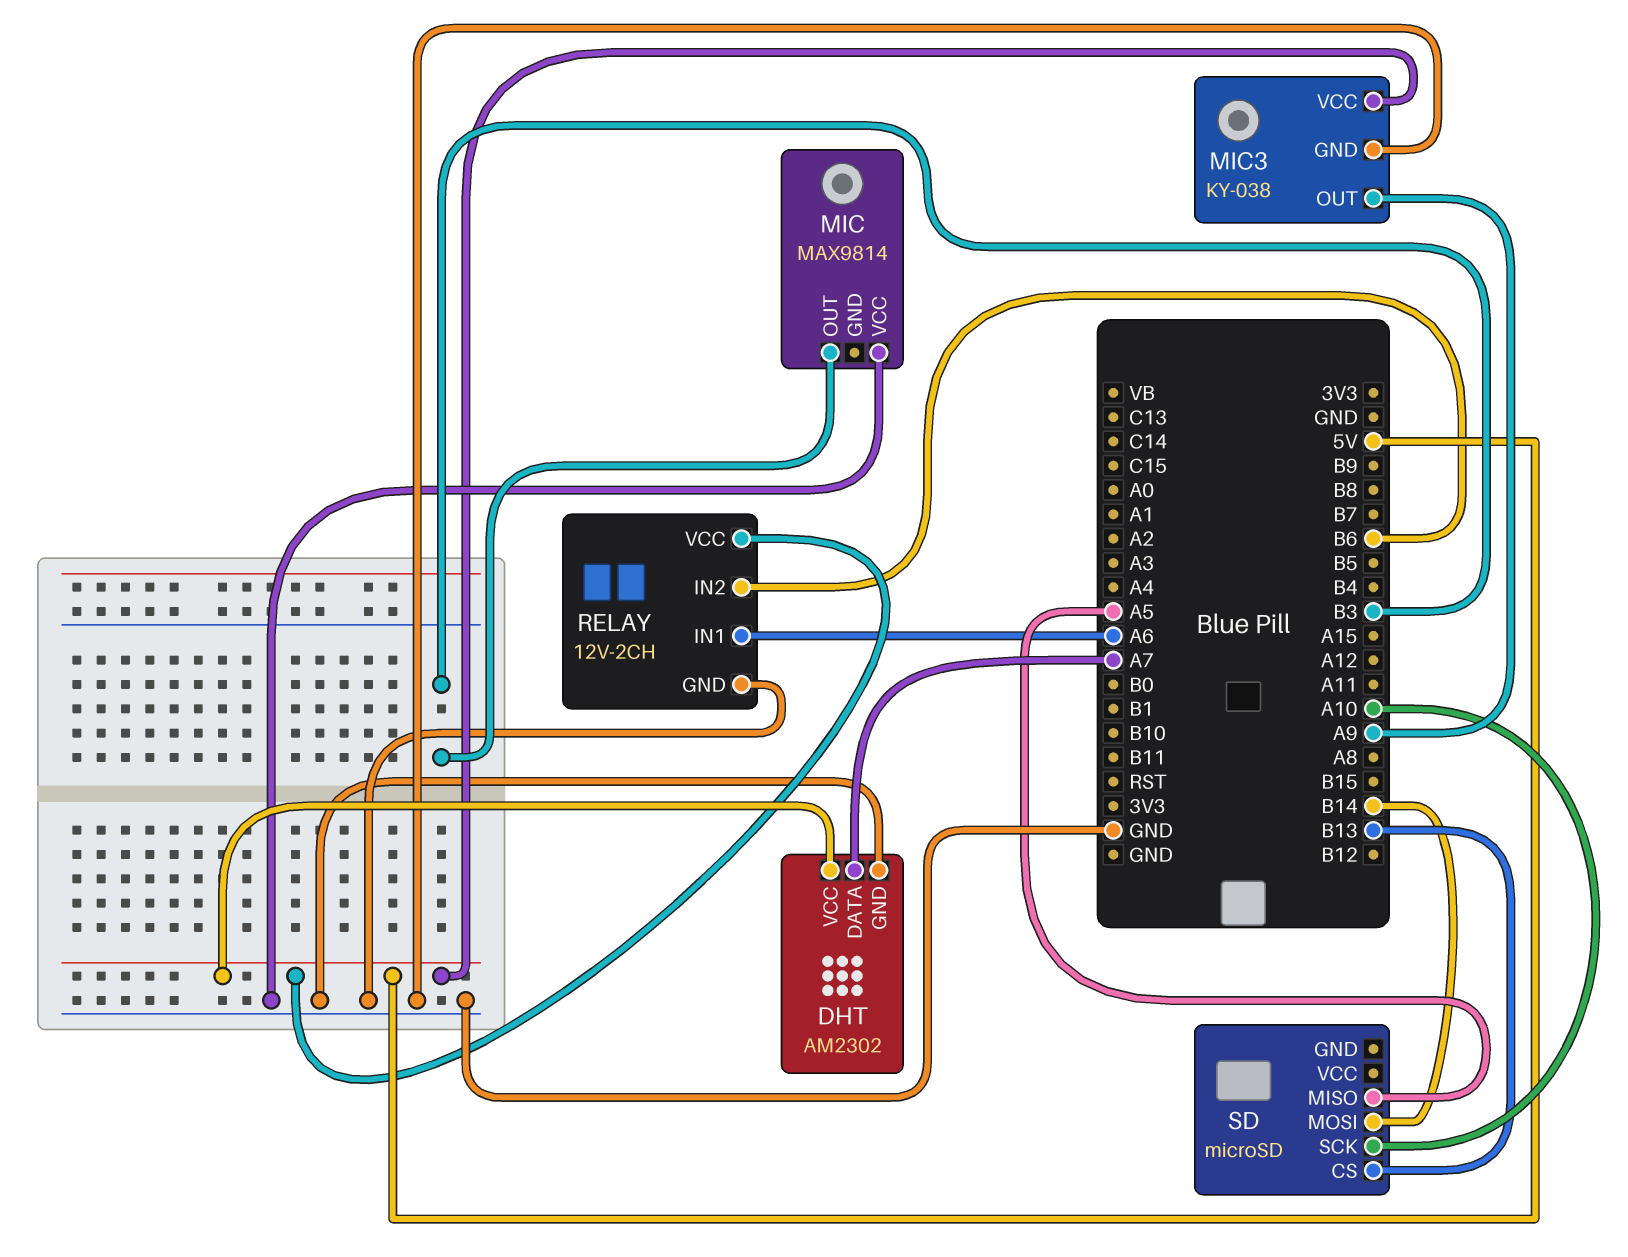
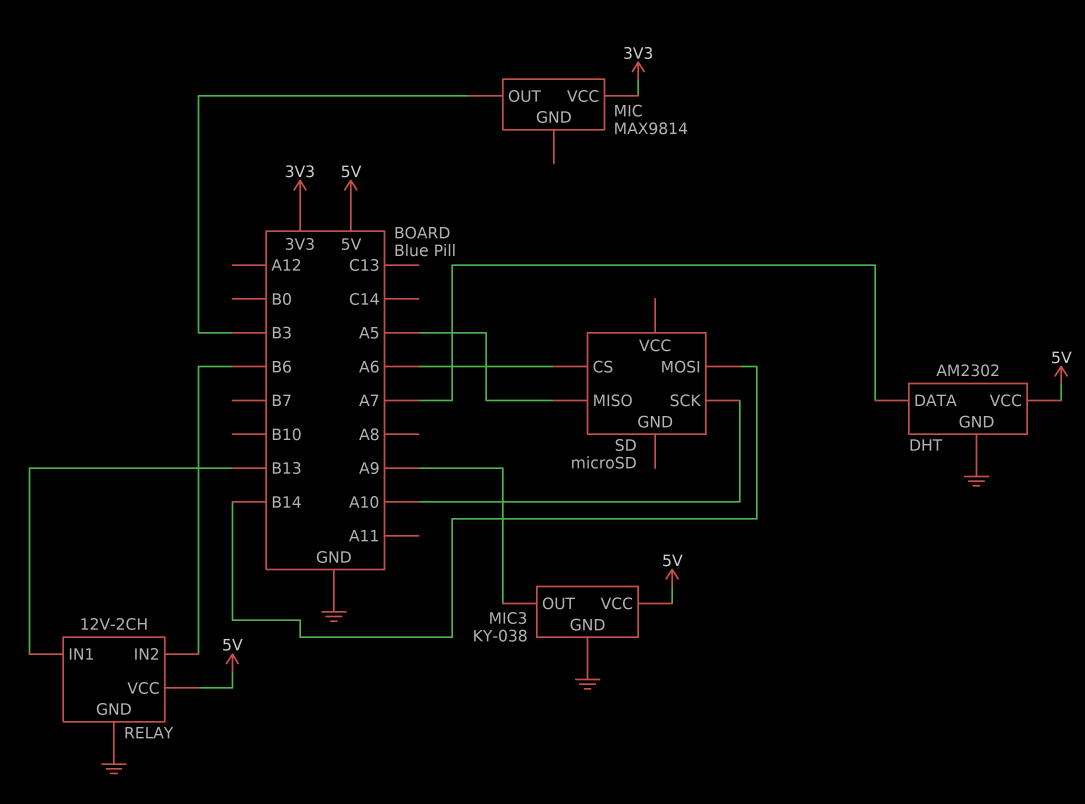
MIC pin VCC: GND -> 3V3
RELAY pin IN1: A6 -> B13
SD pin CS: B13 -> A6

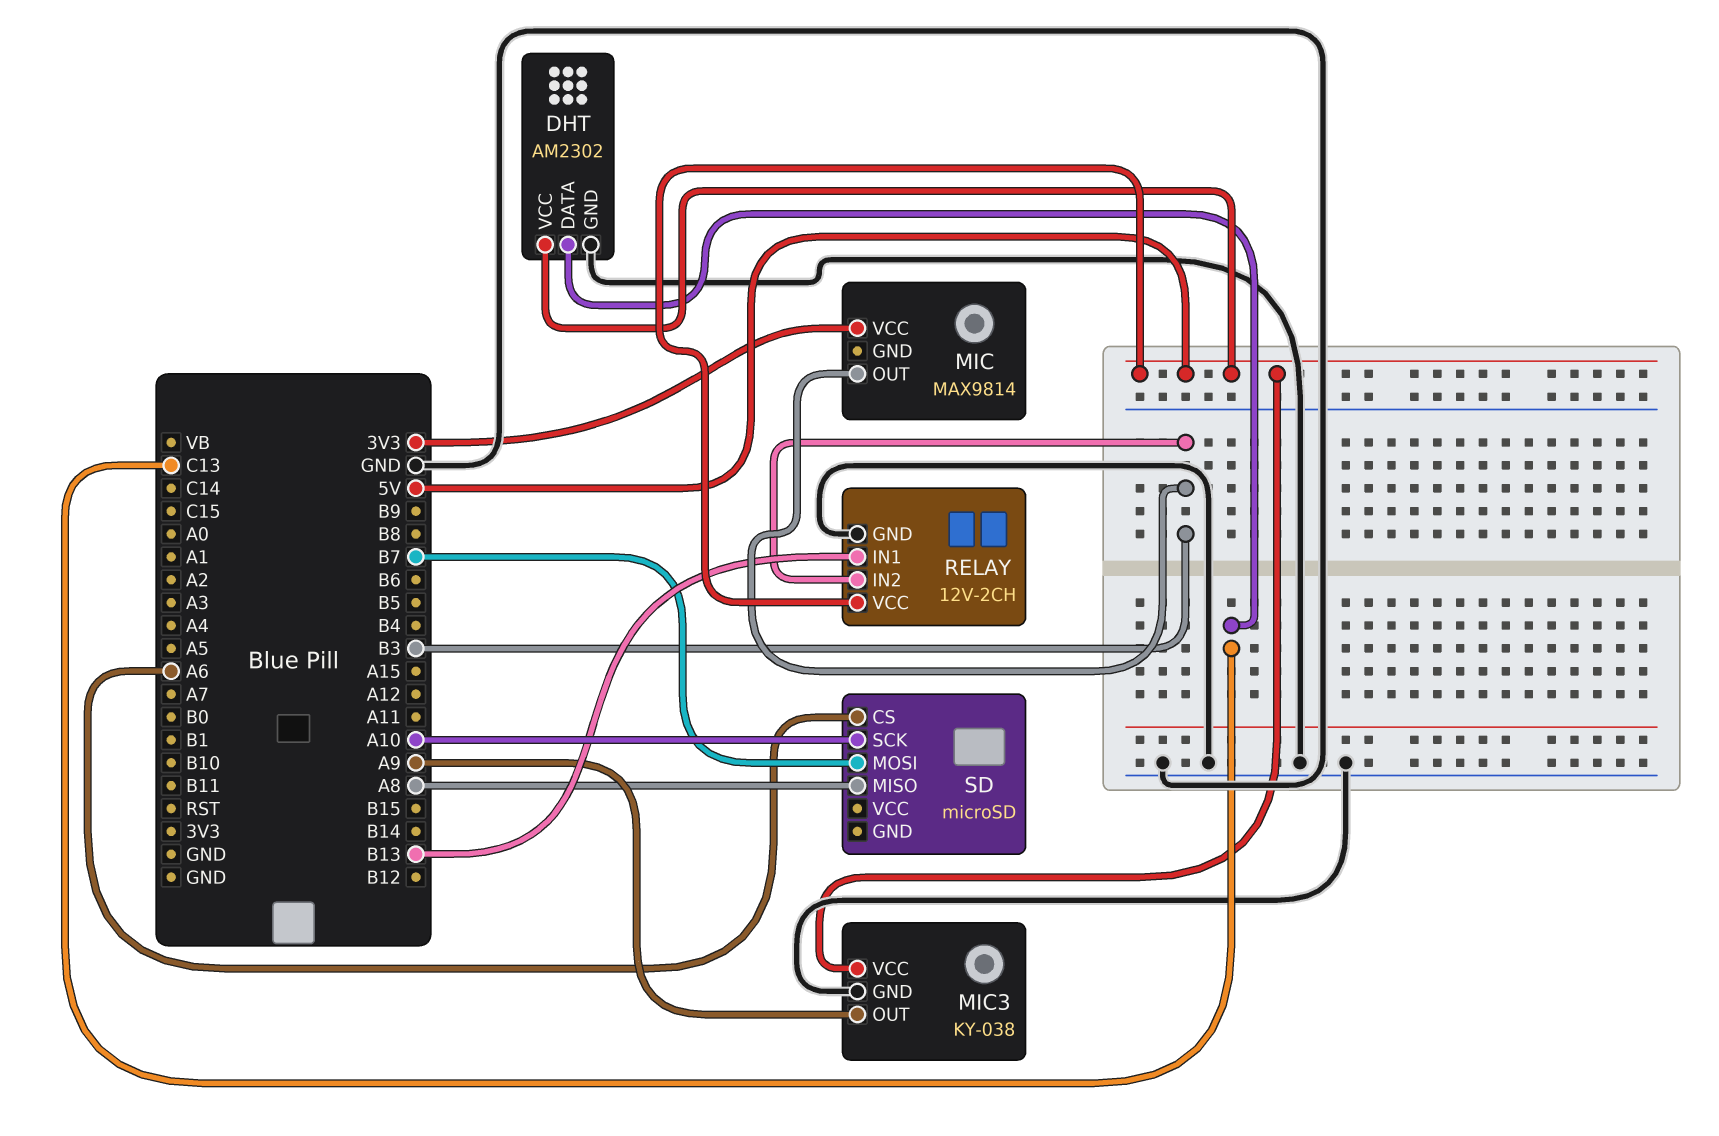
DHT pin DATA: A7 -> C13
RELAY pin IN2: B6 -> B3
SD pin MISO: A5 -> A8
SD pin MOSI: B14 -> B7

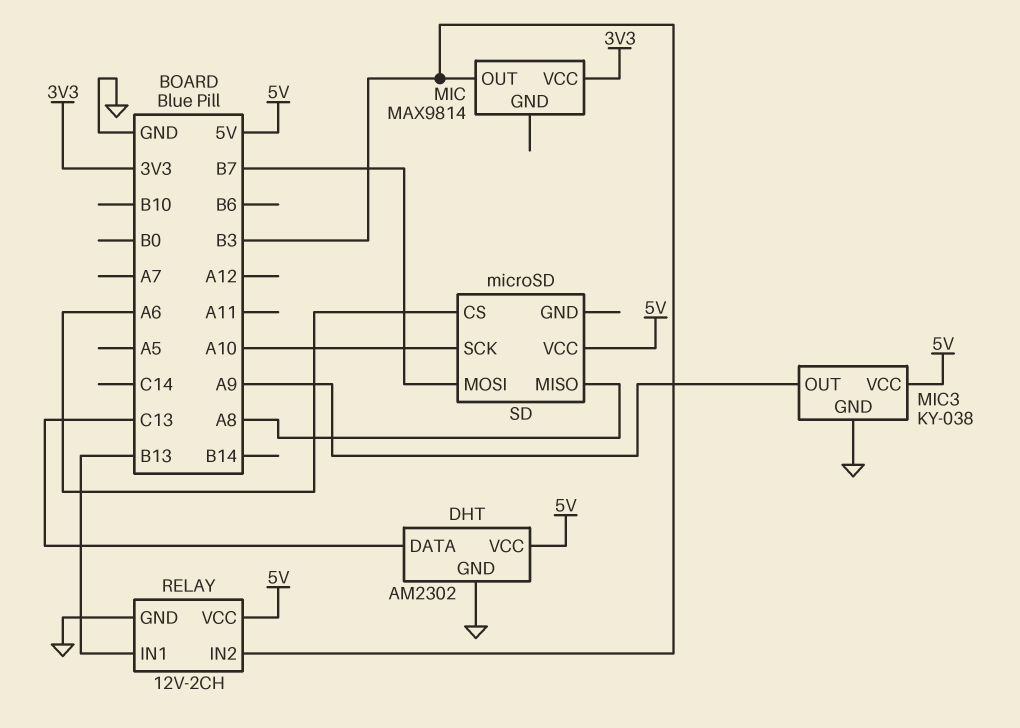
SD pin VCC: none -> 5V

